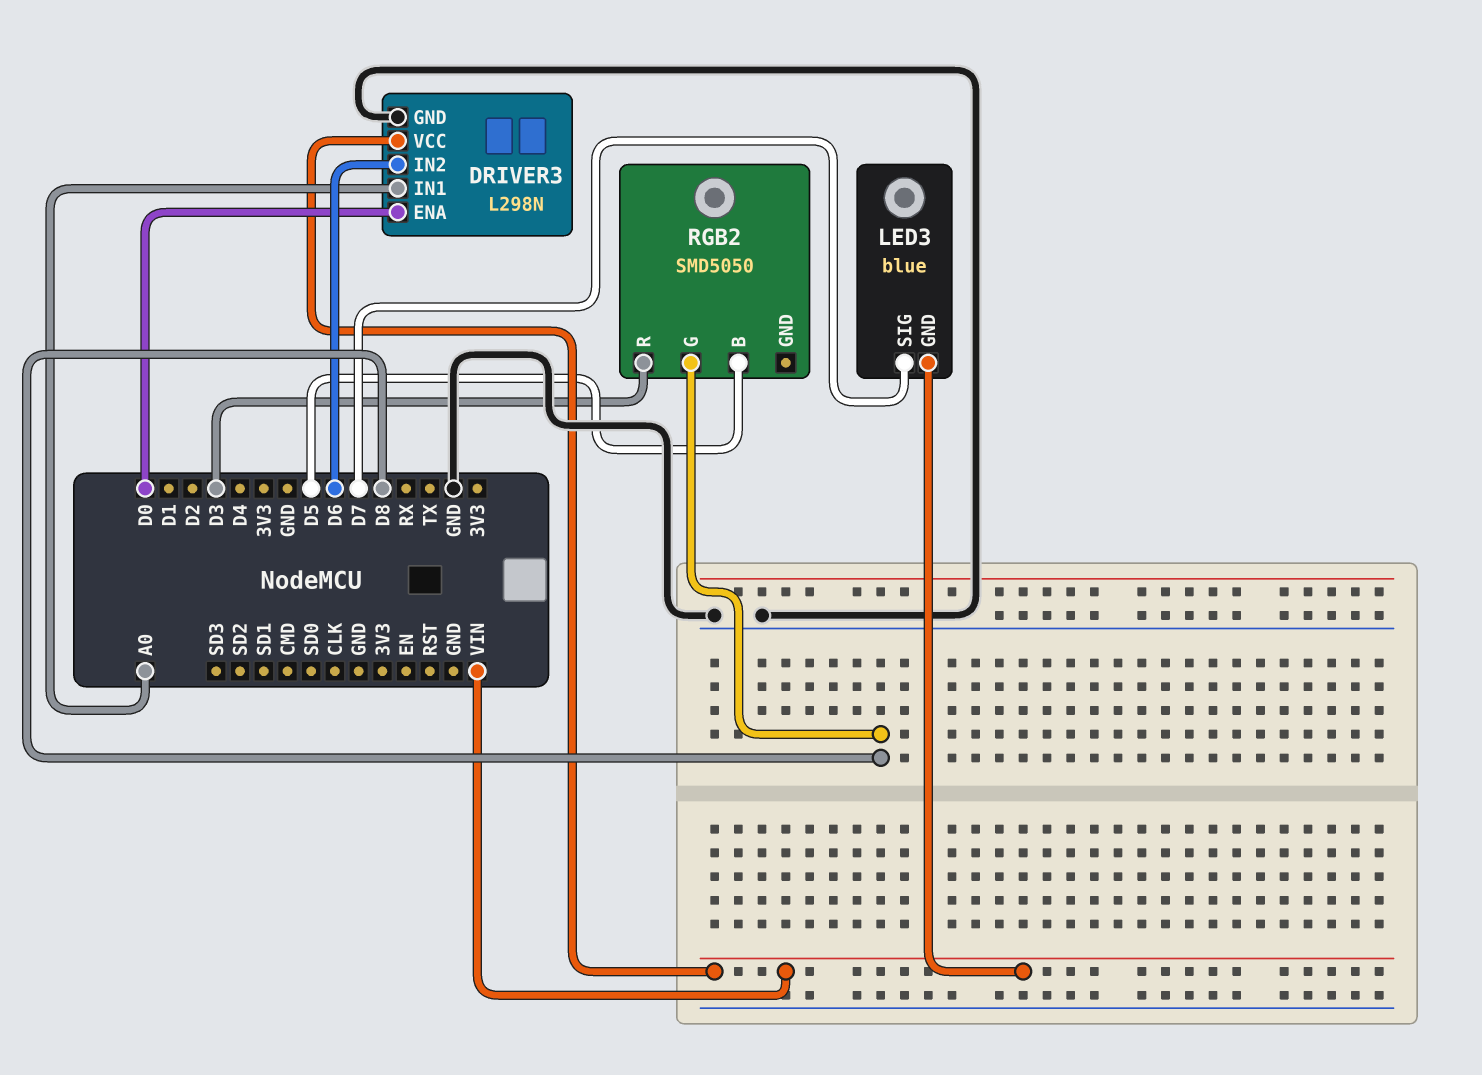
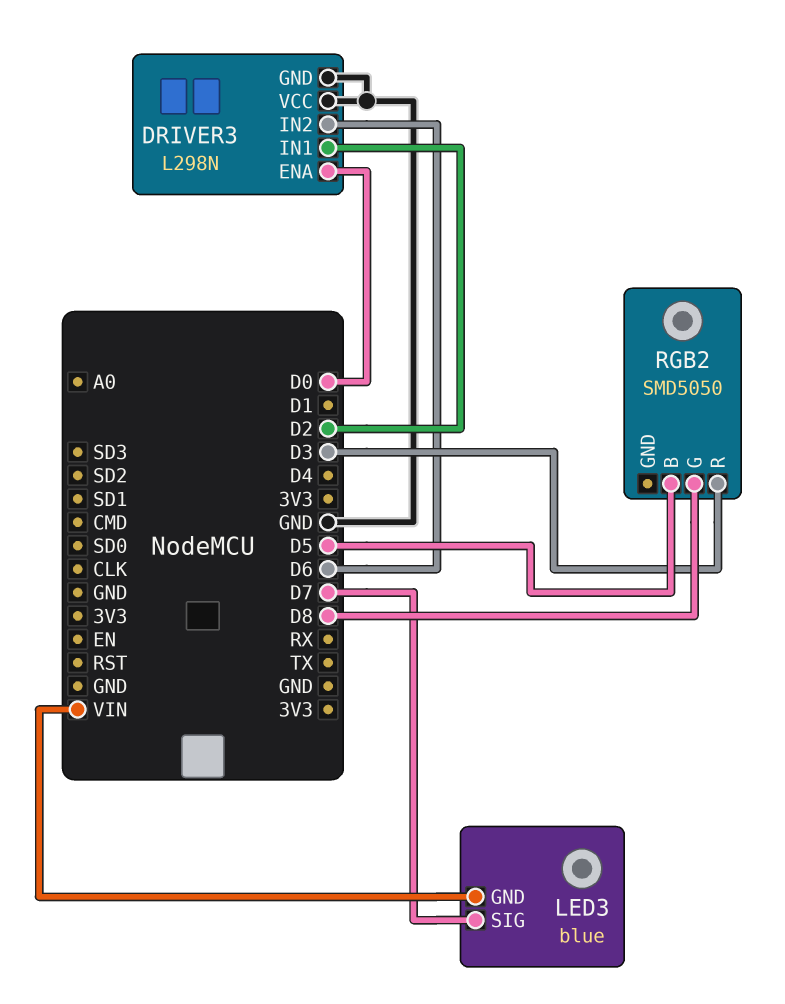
DRIVER3 pin IN1: A0 -> D2
DRIVER3 pin VCC: VIN -> GND

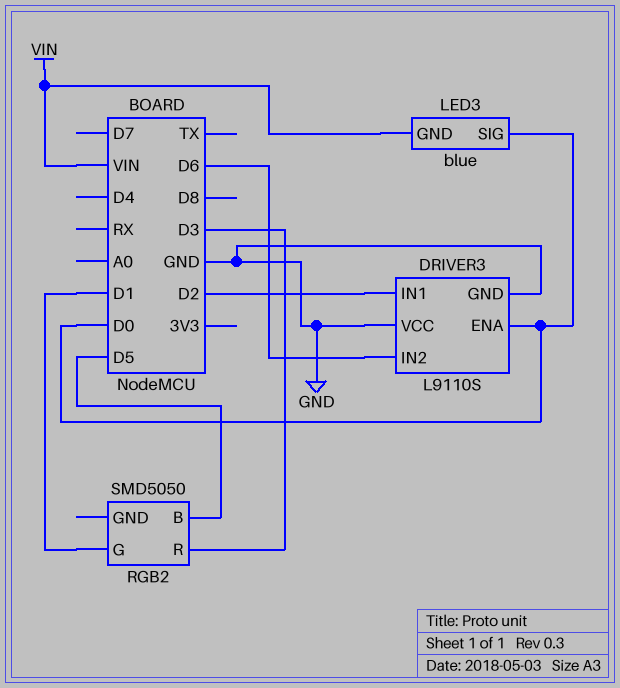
DRIVER3: L298N -> L9110S
LED3 pin SIG: D7 -> D0
RGB2 pin G: D8 -> D1

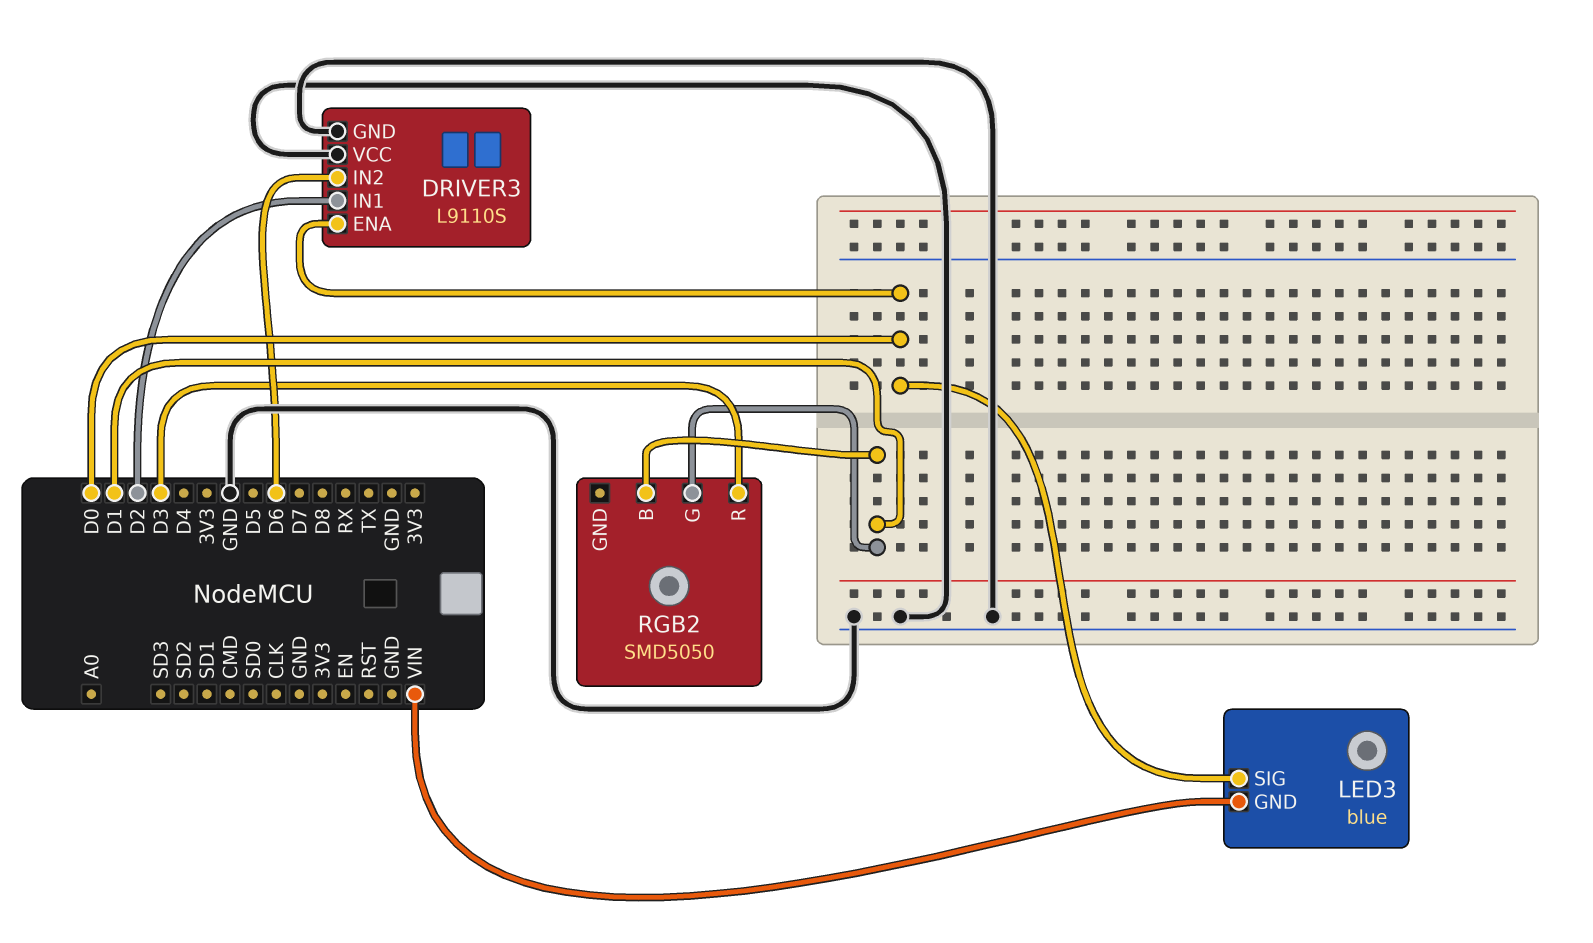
RGB2 pin B: D5 -> D1

